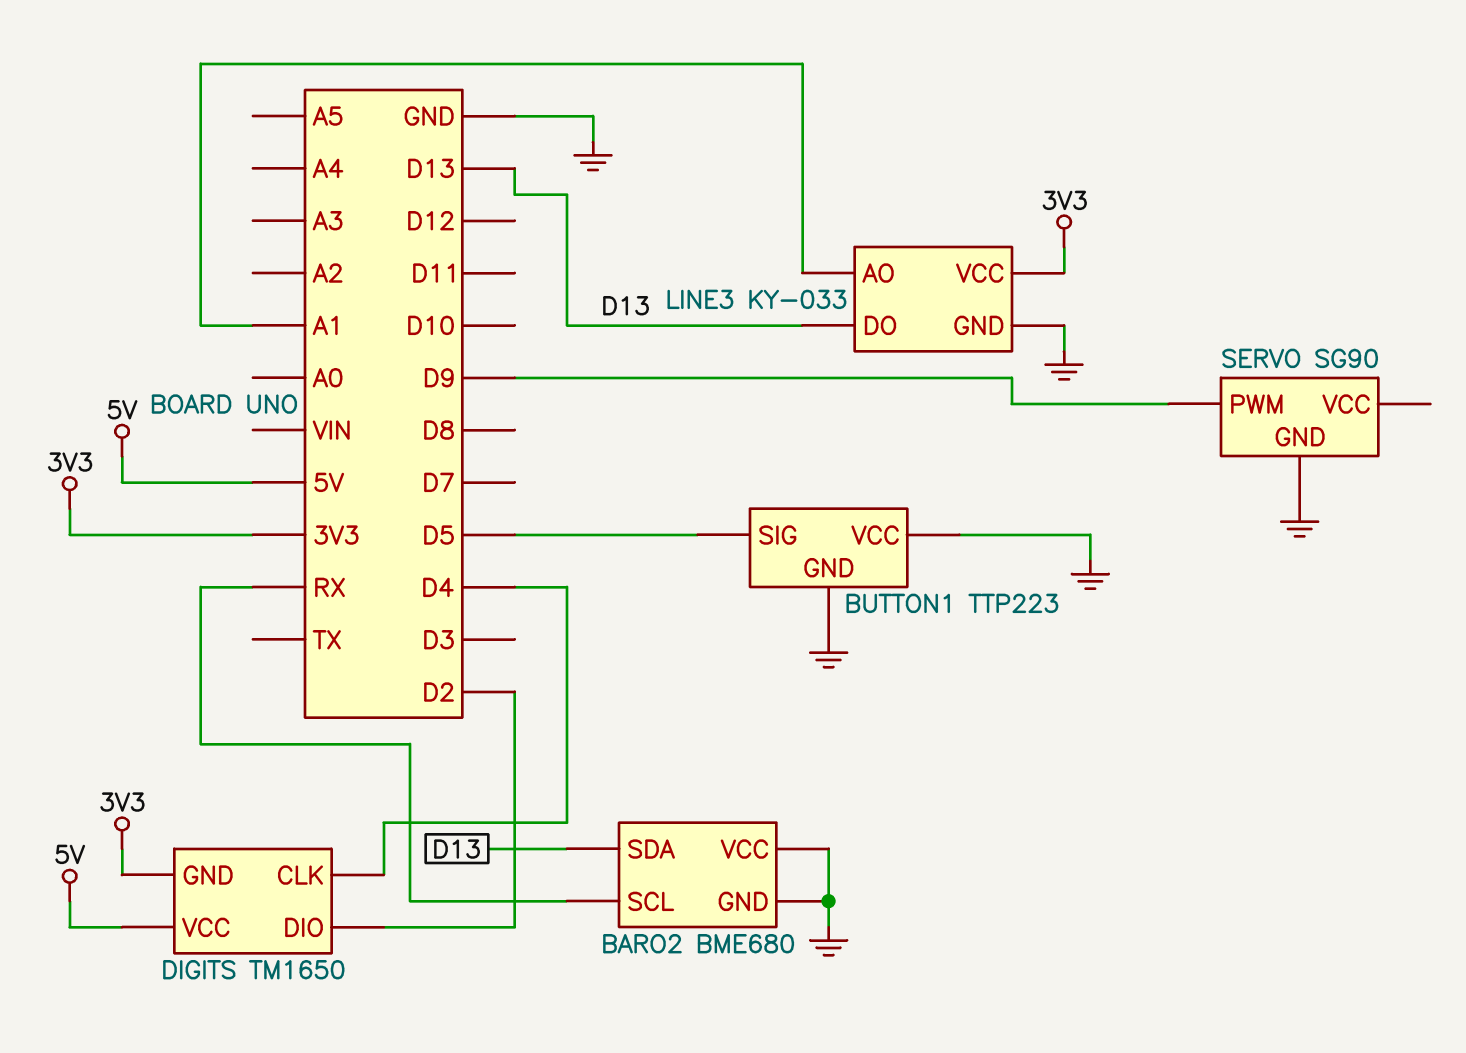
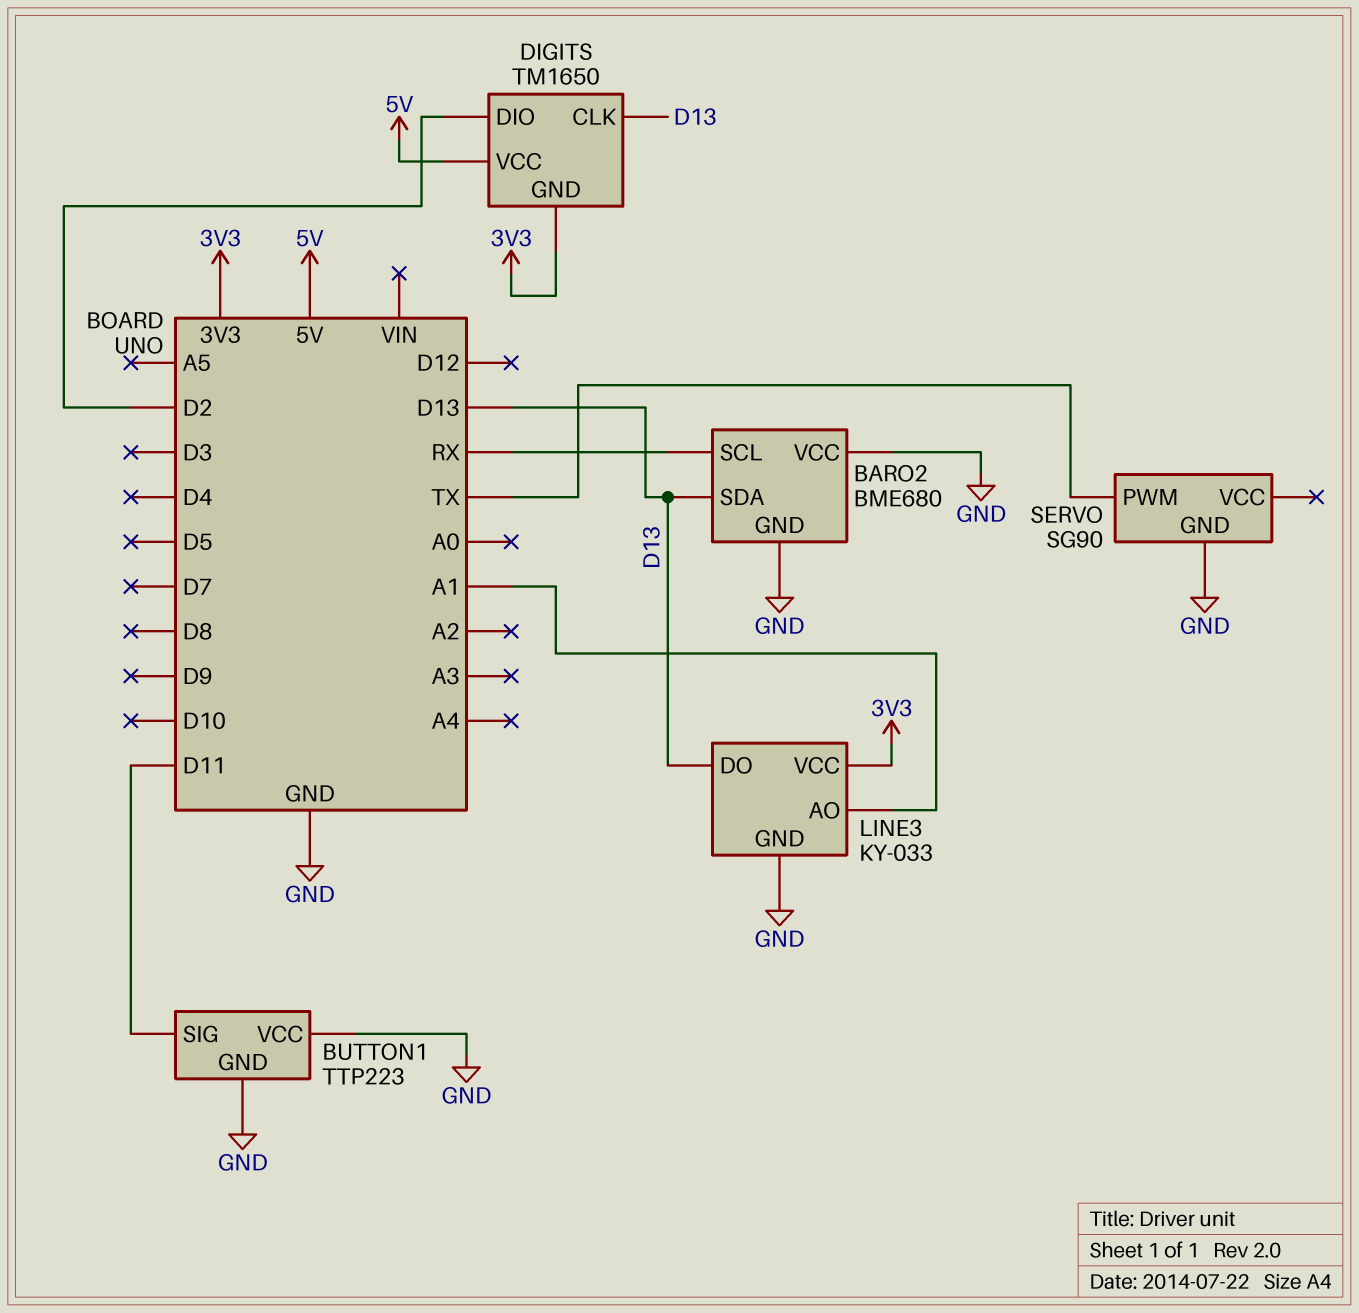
BUTTON1 pin SIG: D5 -> D11
DIGITS pin CLK: D4 -> D13
SERVO pin PWM: D9 -> TX

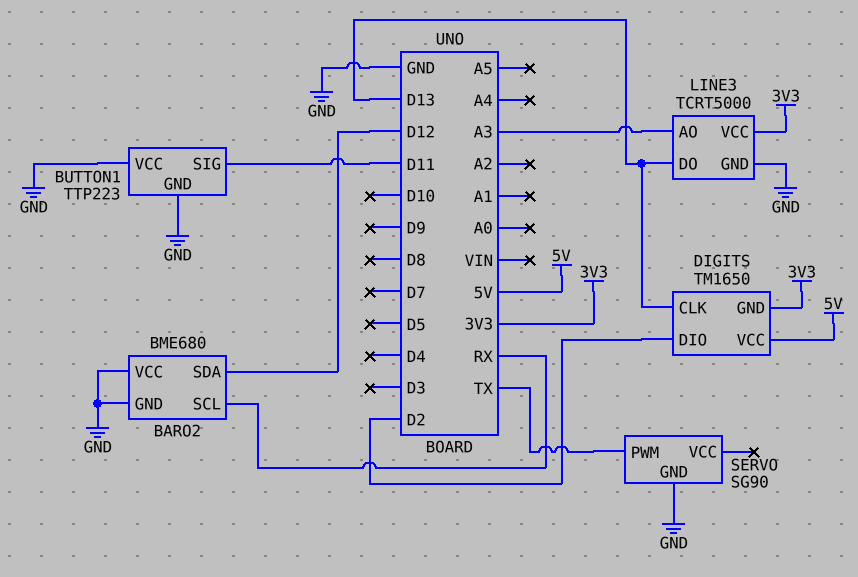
BARO2 pin SDA: D13 -> D12
LINE3: KY-033 -> TCRT5000
LINE3 pin AO: A1 -> A3

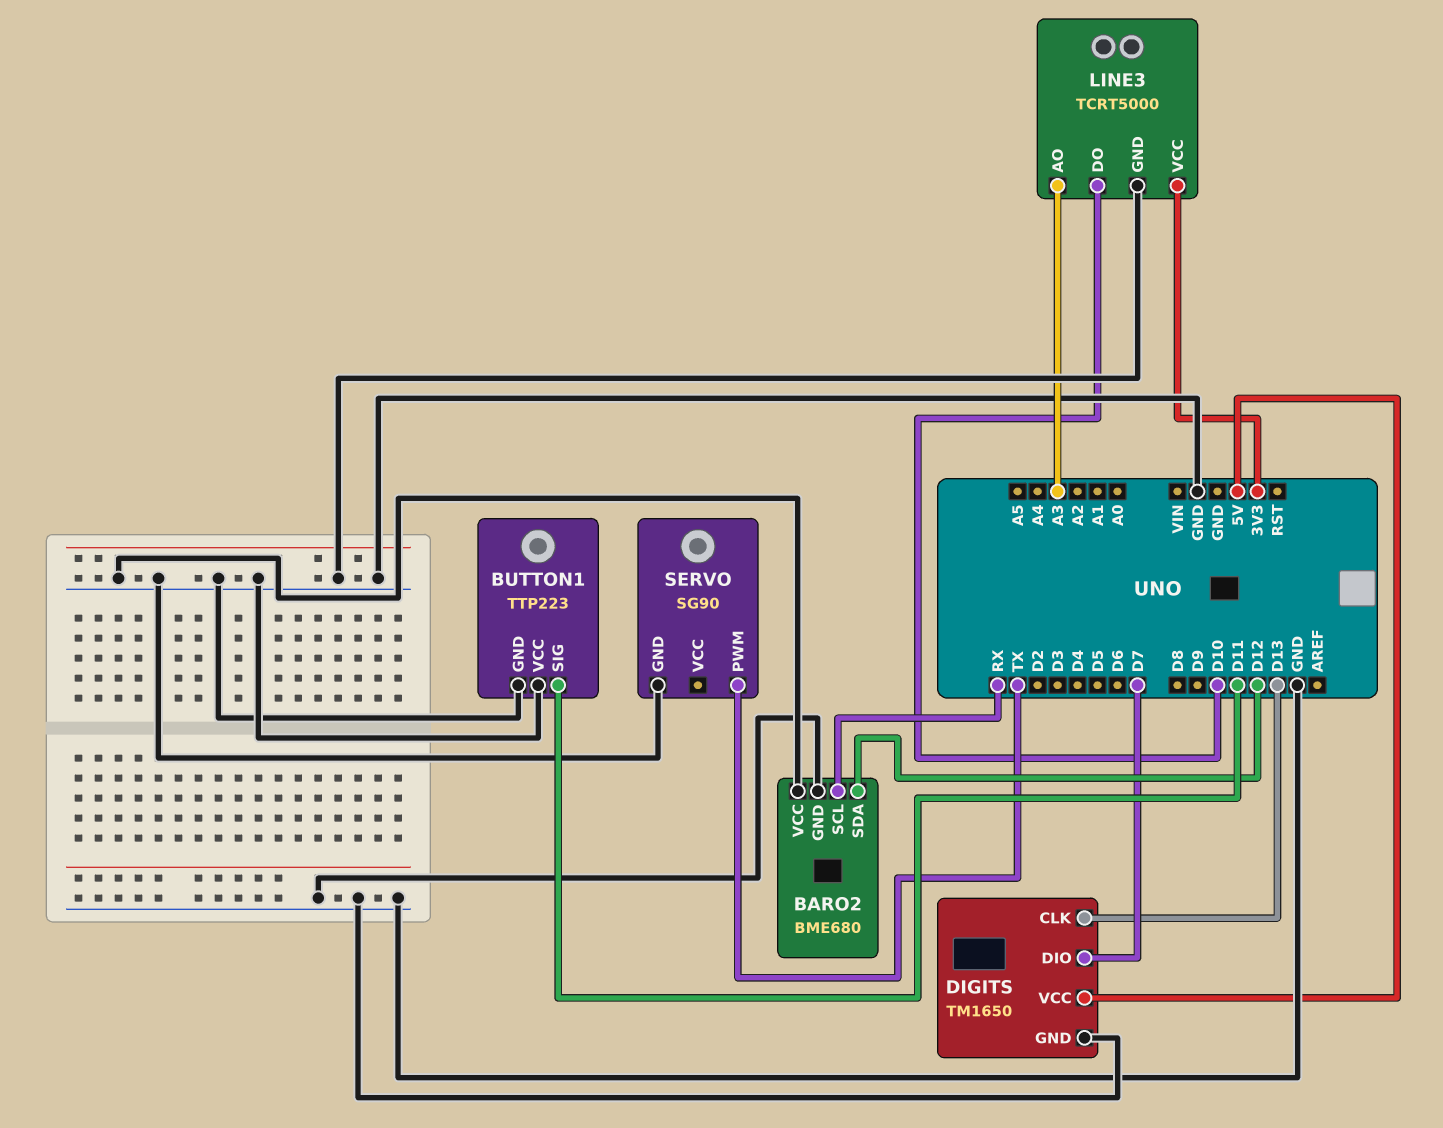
DIGITS pin DIO: D2 -> D7
DIGITS pin GND: 3V3 -> GND
LINE3 pin DO: D13 -> D10

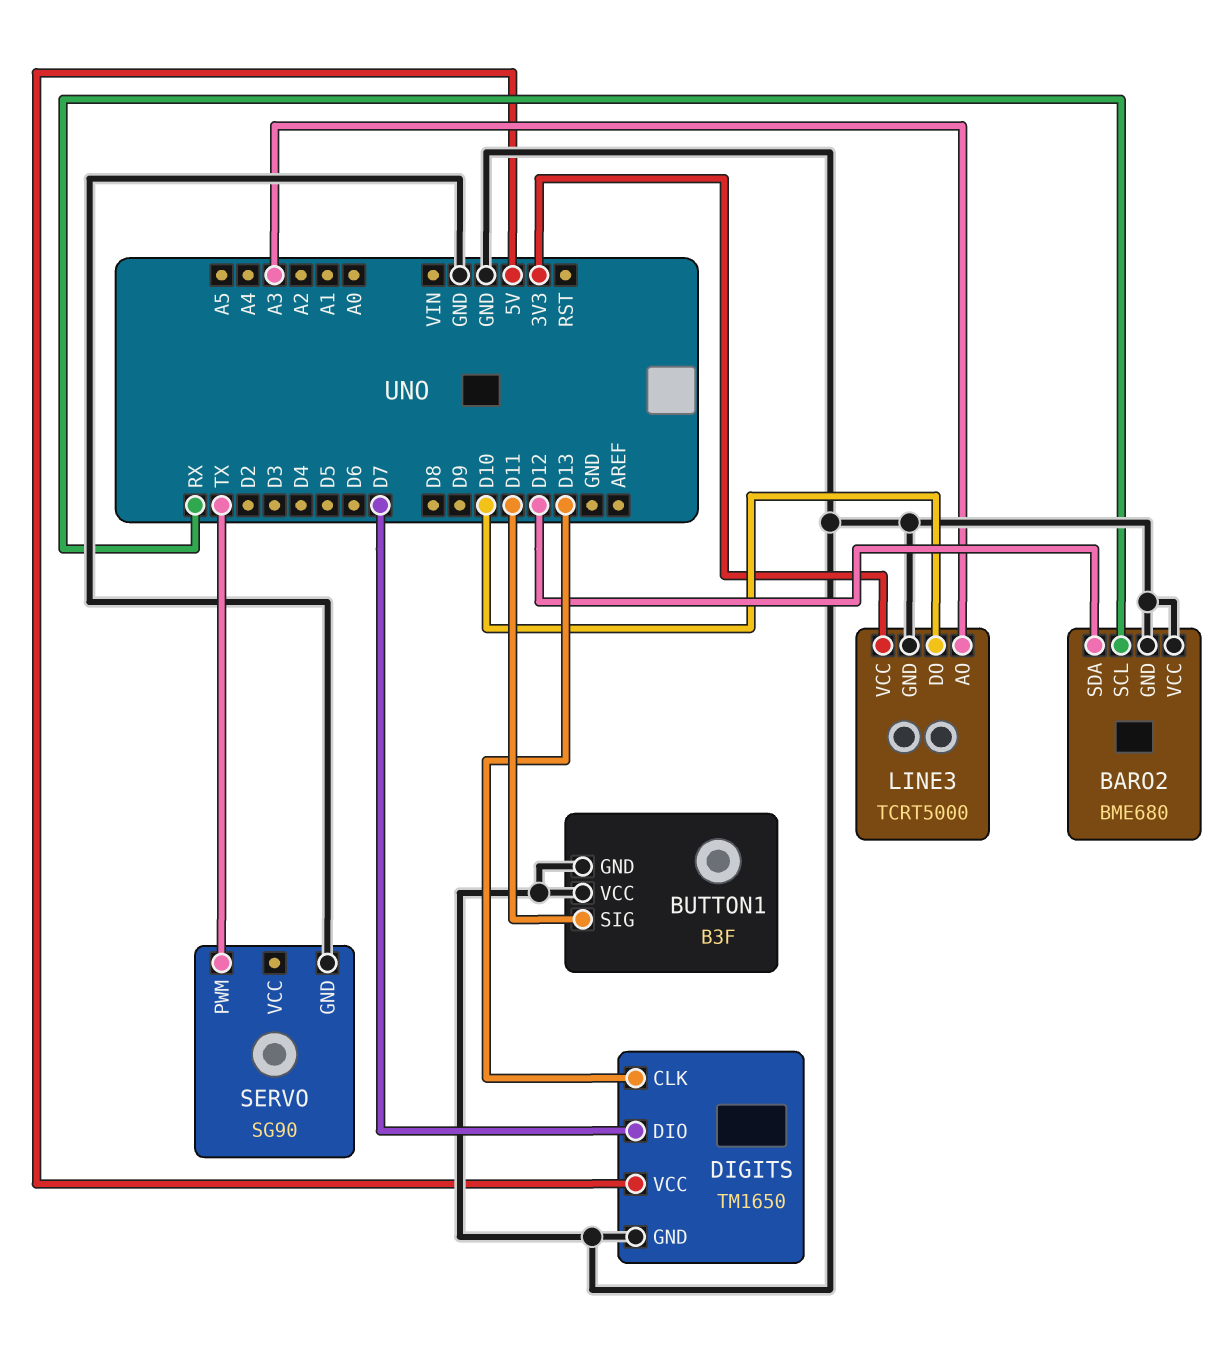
BUTTON1: TTP223 -> B3F

